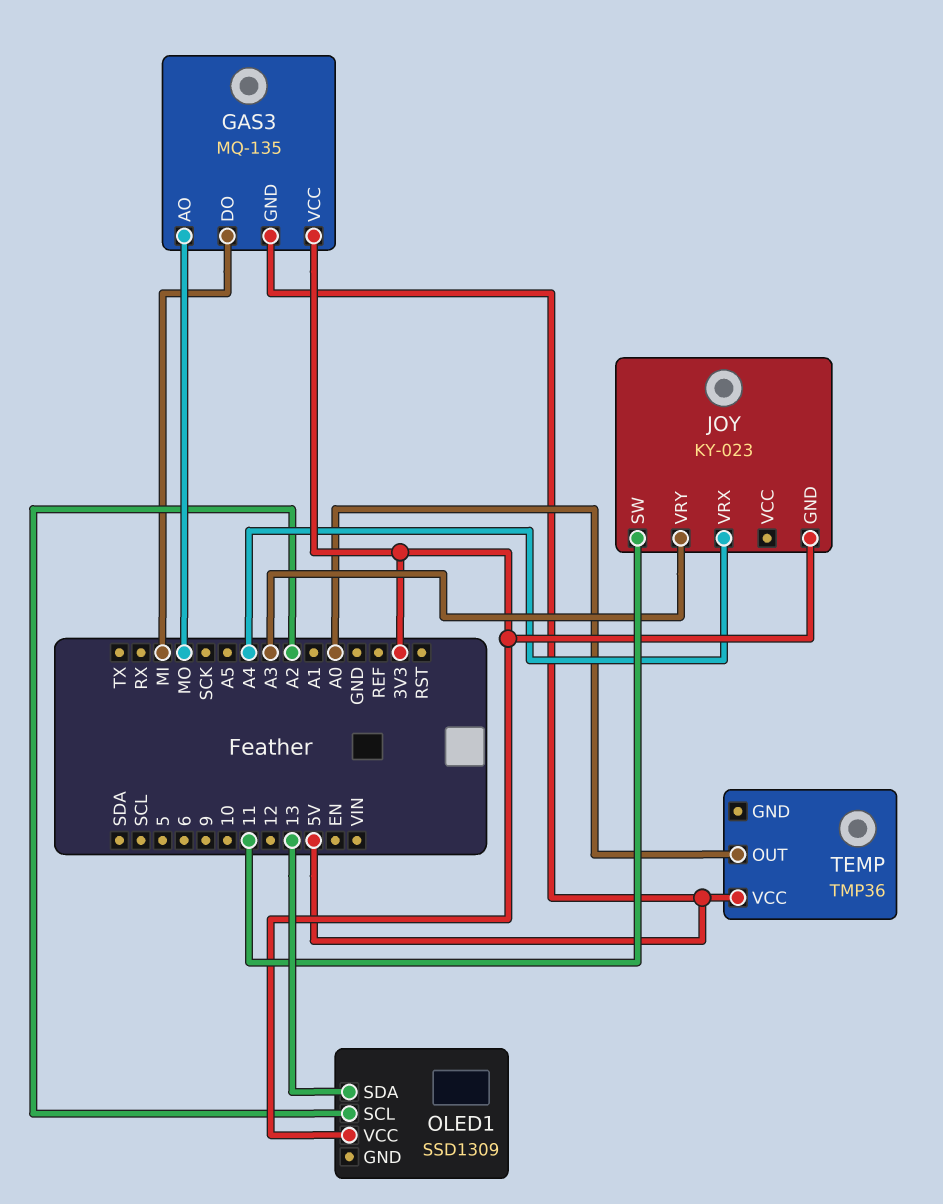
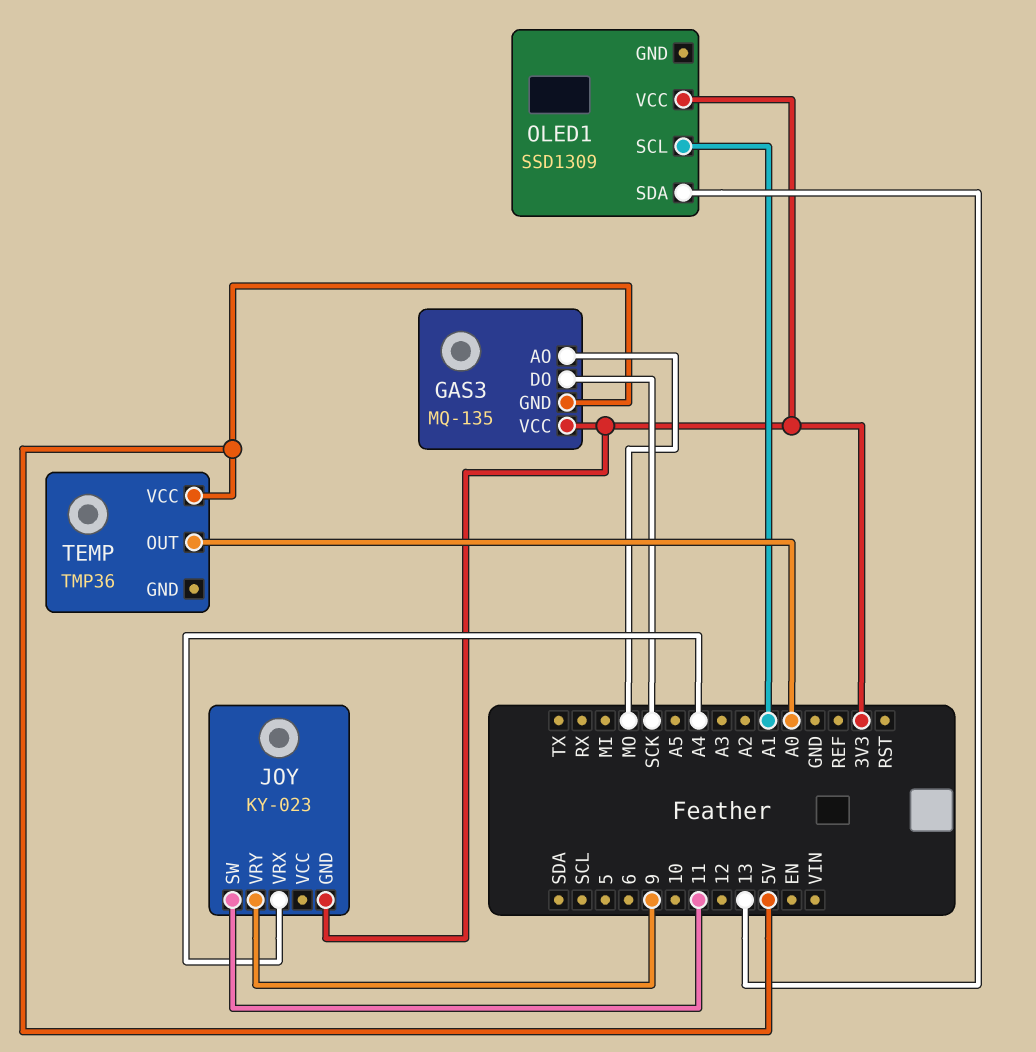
GAS3 pin DO: MI -> SCK
JOY pin VRY: A3 -> 9
OLED1 pin SCL: A2 -> A1

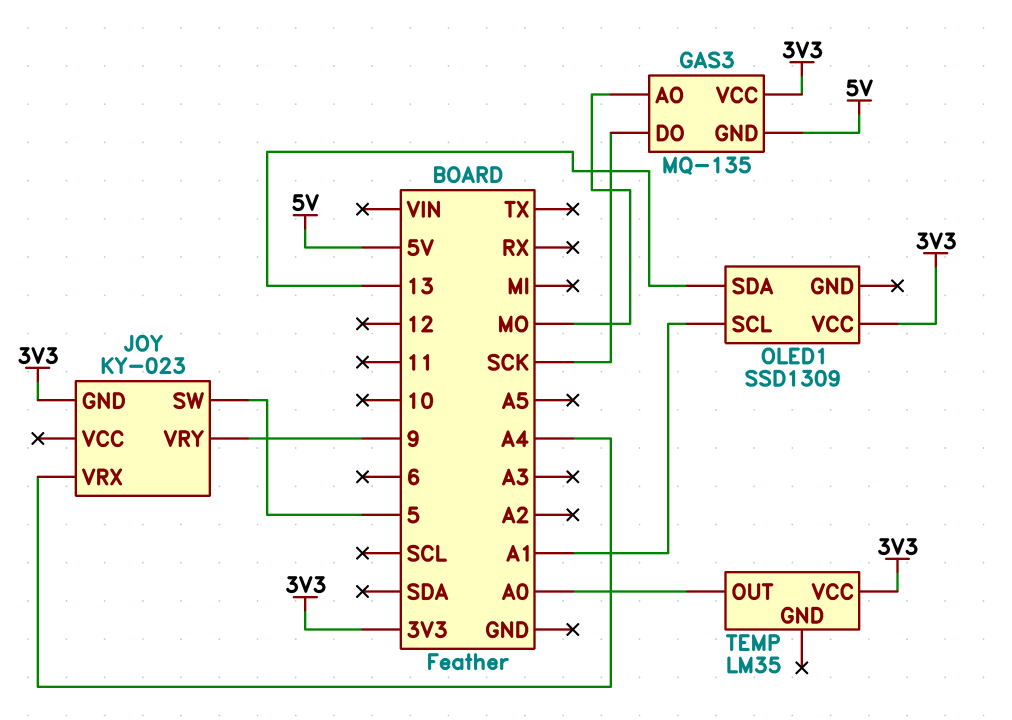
JOY pin SW: 11 -> 5
TEMP: TMP36 -> LM35
TEMP pin VCC: 5V -> 3V3

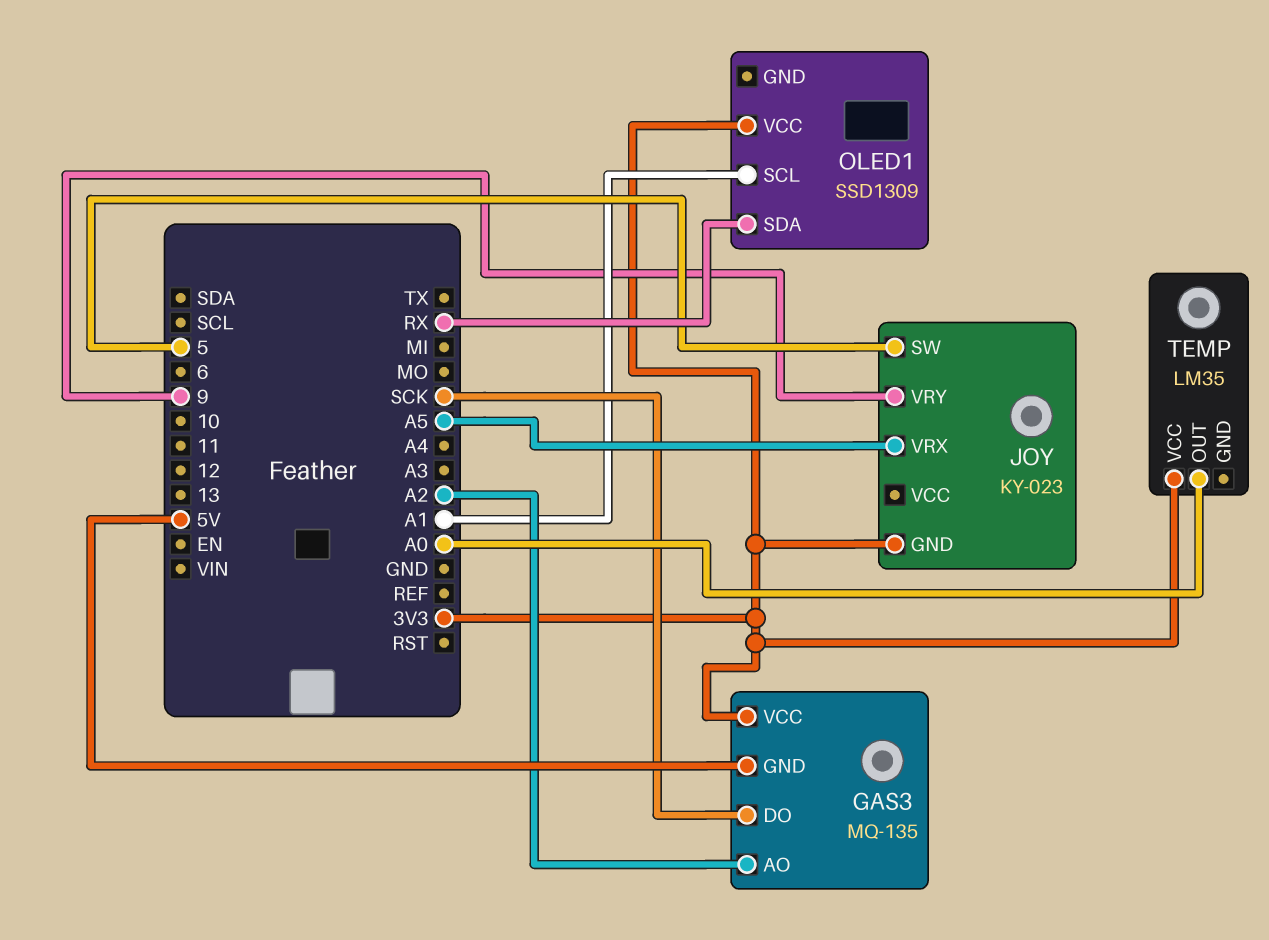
GAS3 pin AO: MO -> A2
JOY pin VRX: A4 -> A5
OLED1 pin SDA: 13 -> RX

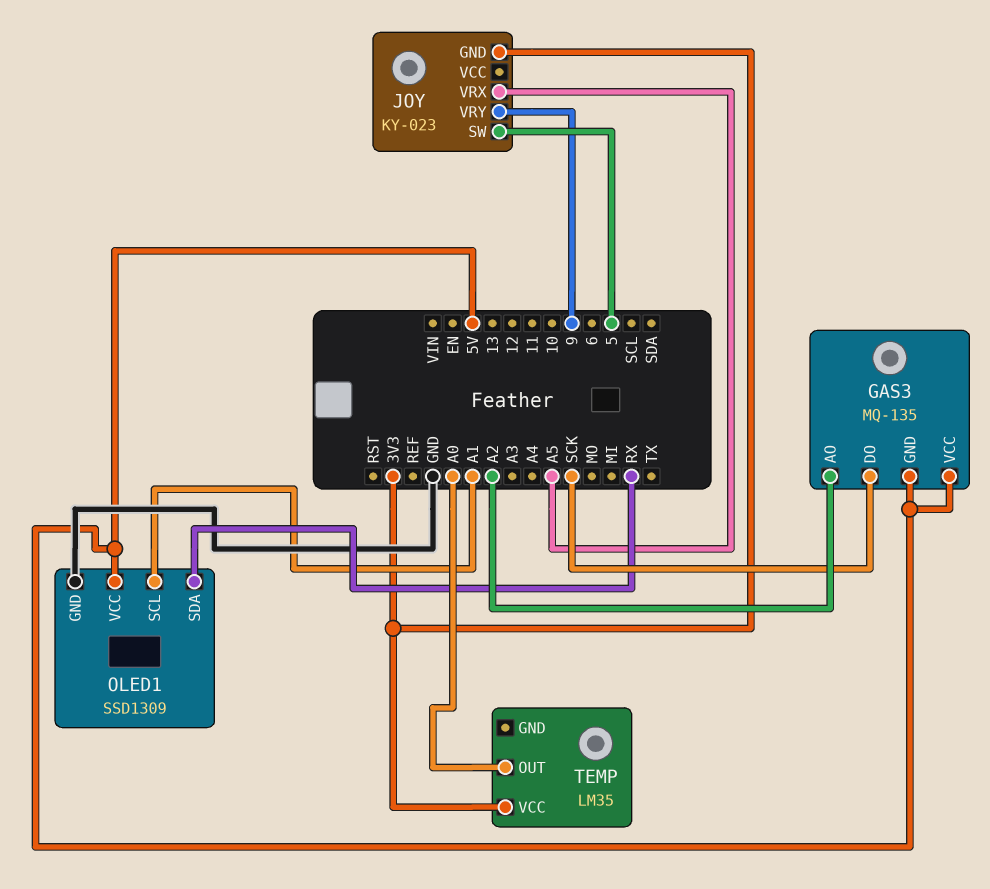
GAS3 pin VCC: 3V3 -> 5V
OLED1 pin GND: none -> GND
OLED1 pin VCC: 3V3 -> 5V

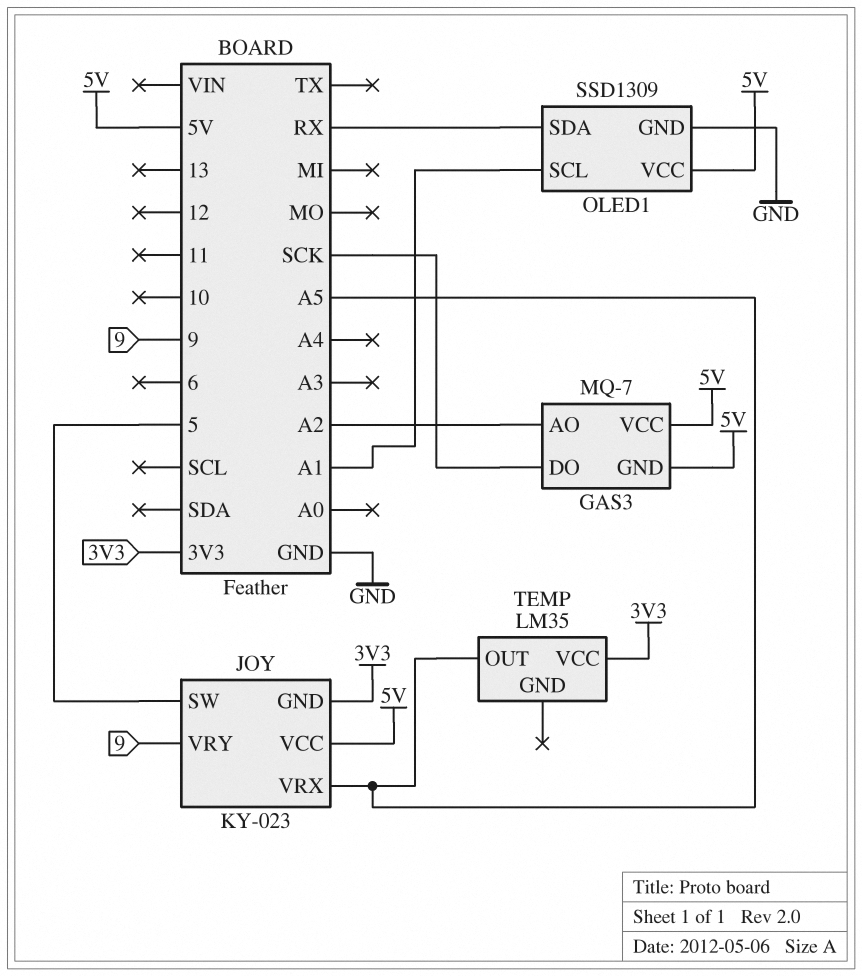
GAS3: MQ-135 -> MQ-7
JOY pin VCC: none -> 5V
TEMP pin OUT: A0 -> A5

